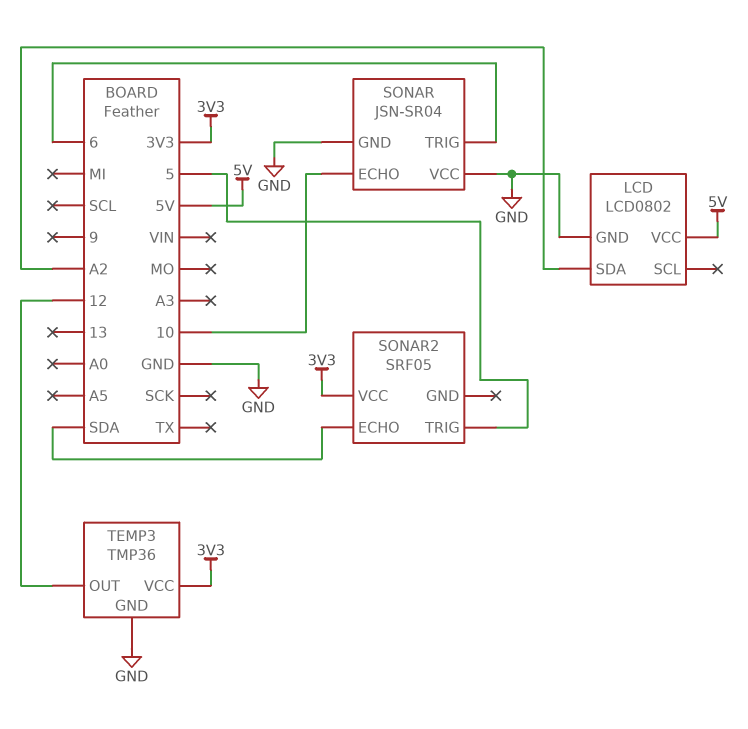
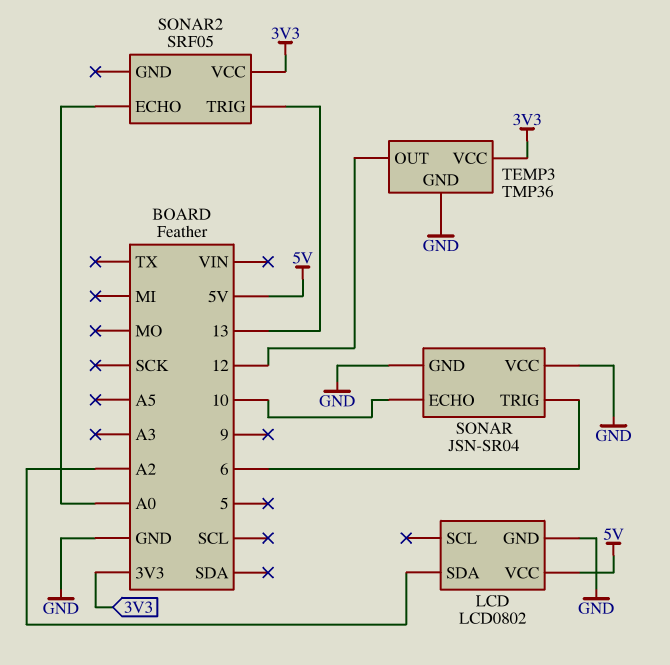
SONAR2 pin ECHO: SDA -> A0
SONAR2 pin TRIG: 5 -> 13

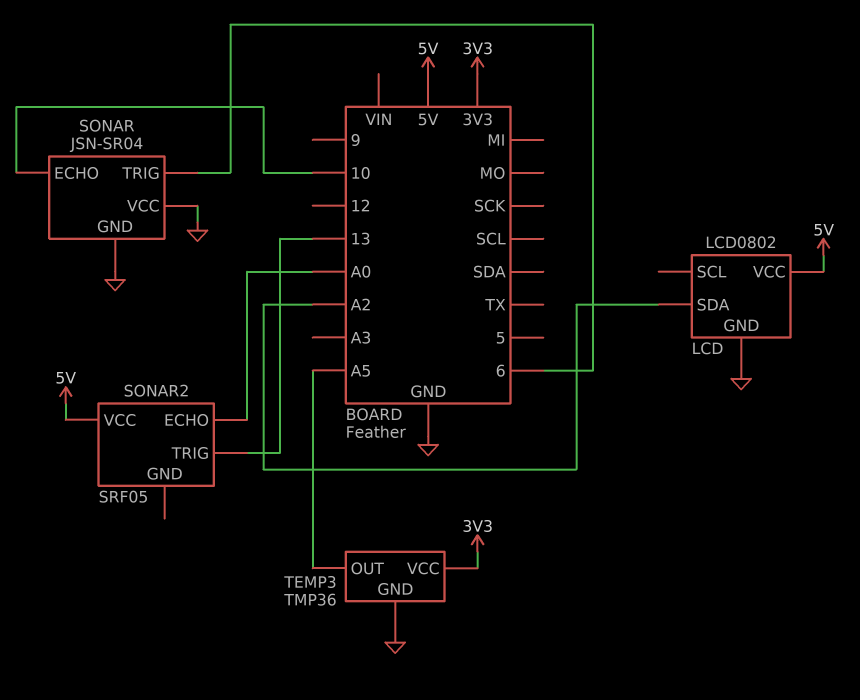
SONAR2 pin VCC: 3V3 -> 5V
TEMP3 pin OUT: 12 -> A5

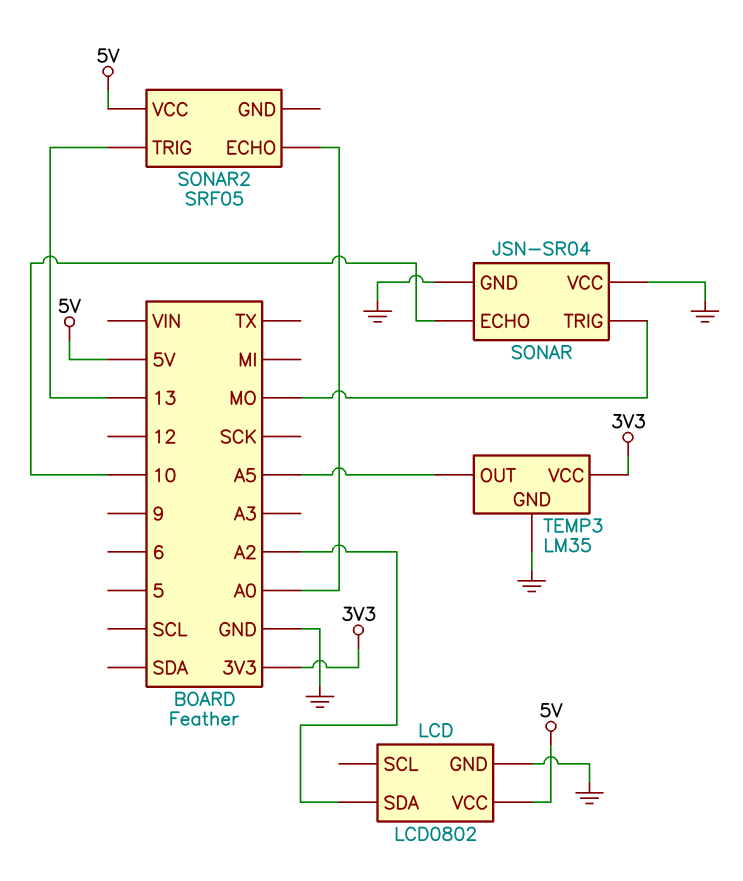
SONAR pin TRIG: 6 -> MO
TEMP3: TMP36 -> LM35

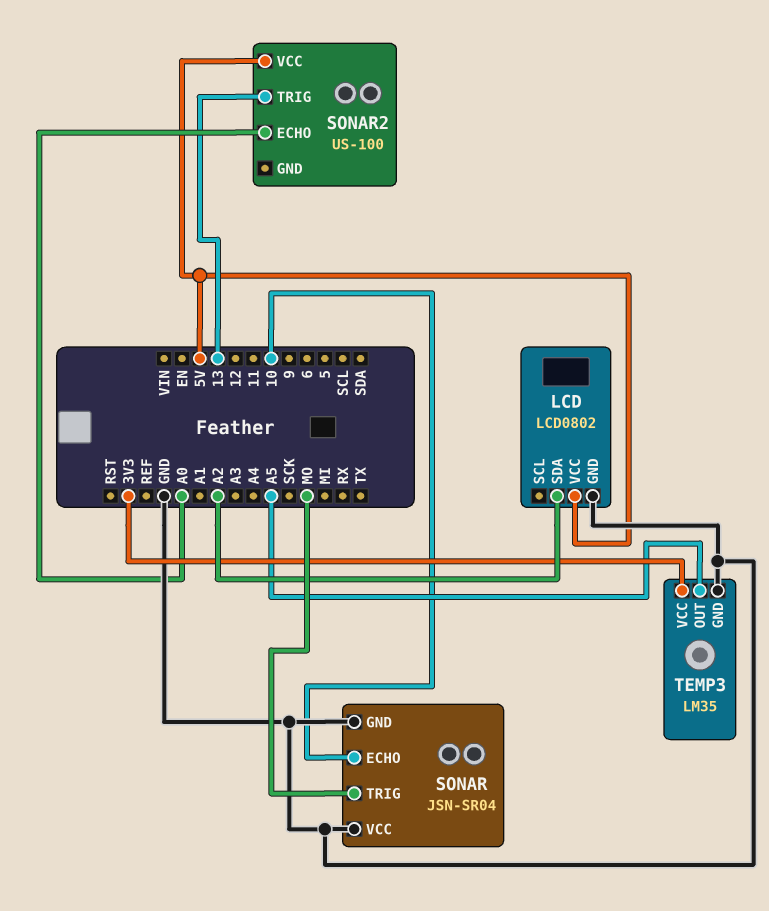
SONAR2: SRF05 -> US-100

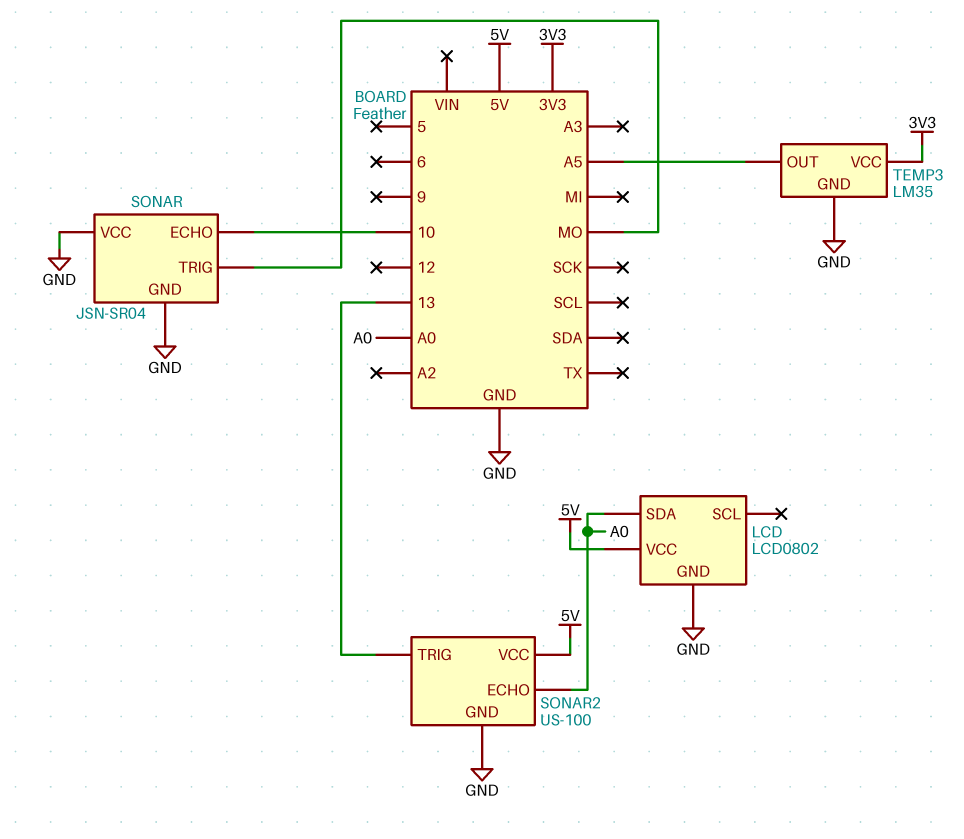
LCD pin SDA: A2 -> A0
SONAR2 pin GND: none -> GND

